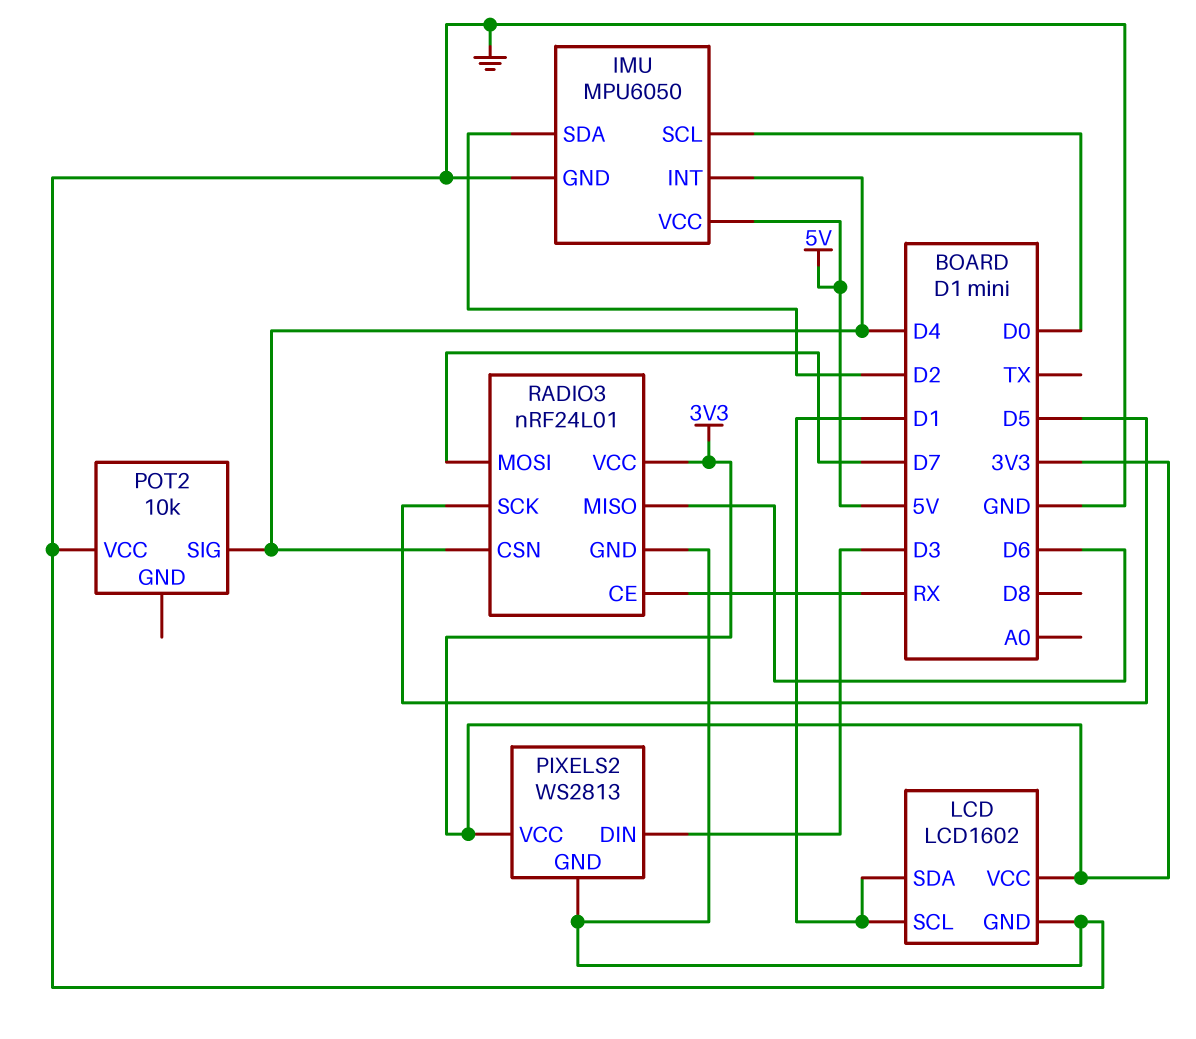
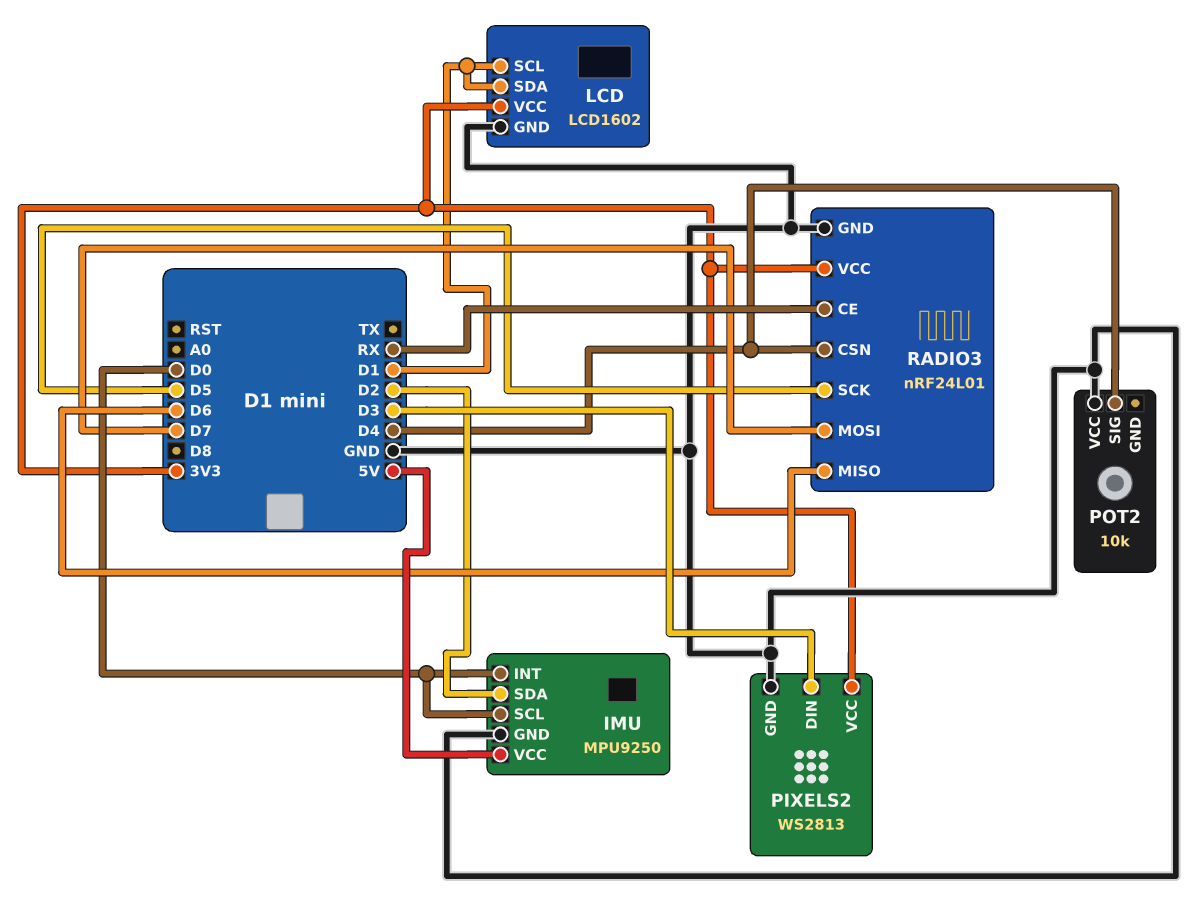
IMU: MPU6050 -> MPU9250
IMU pin INT: D4 -> D0

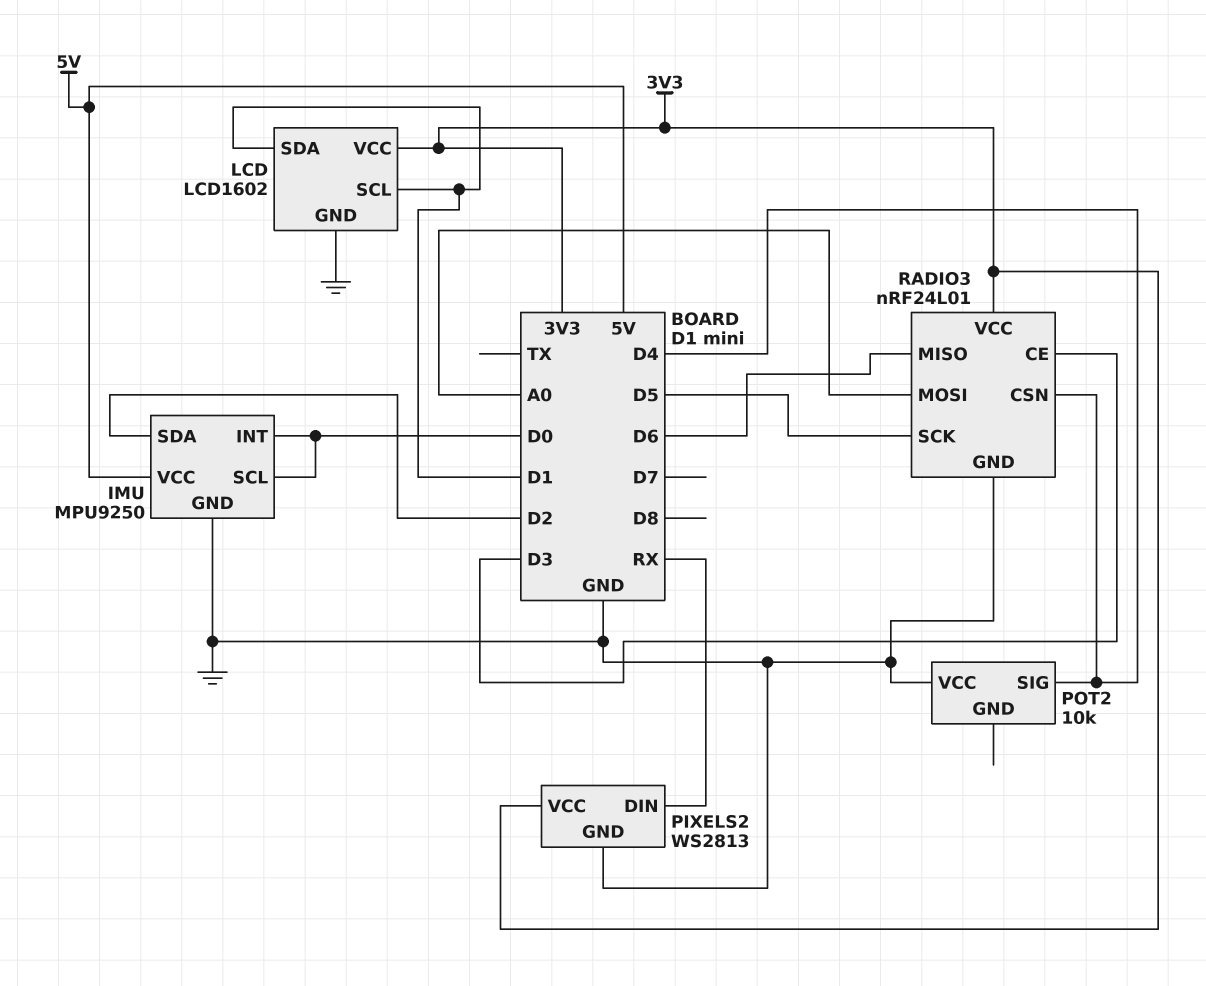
PIXELS2 pin DIN: D3 -> RX
RADIO3 pin CE: RX -> D3
RADIO3 pin MOSI: D7 -> A0

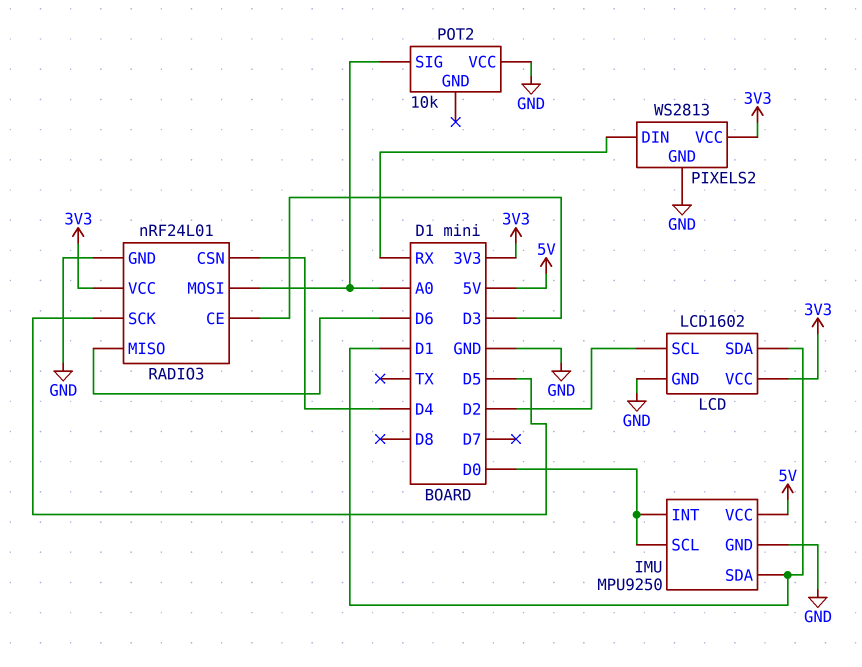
IMU pin SDA: D2 -> D1
LCD pin SCL: D1 -> D2
POT2 pin SIG: D4 -> A0

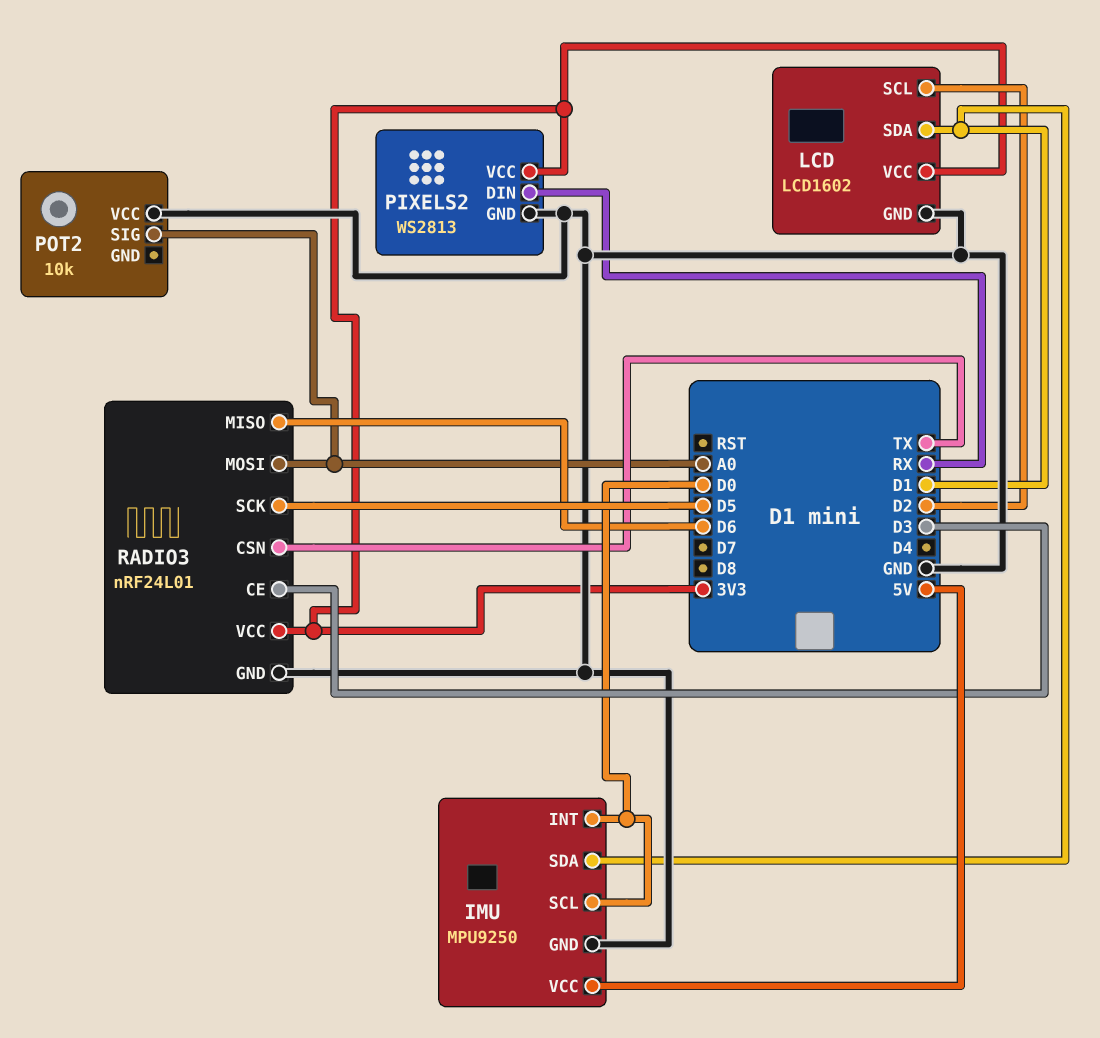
RADIO3 pin CSN: D4 -> TX

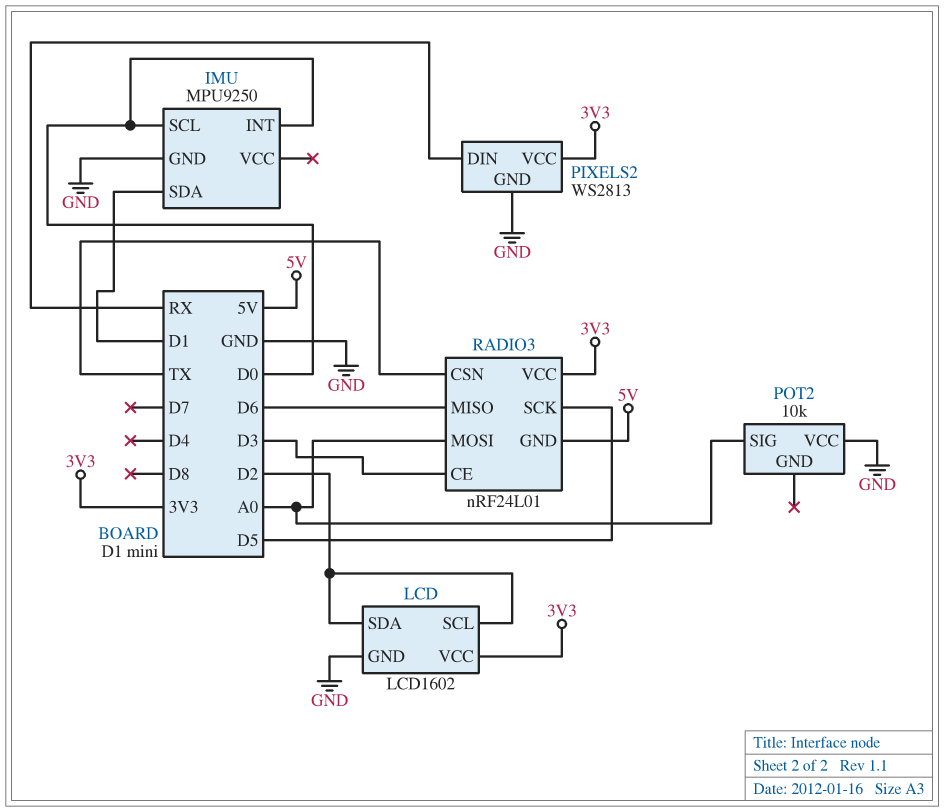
IMU pin VCC: 5V -> none
LCD pin SDA: D1 -> D2
RADIO3 pin GND: GND -> 5V

